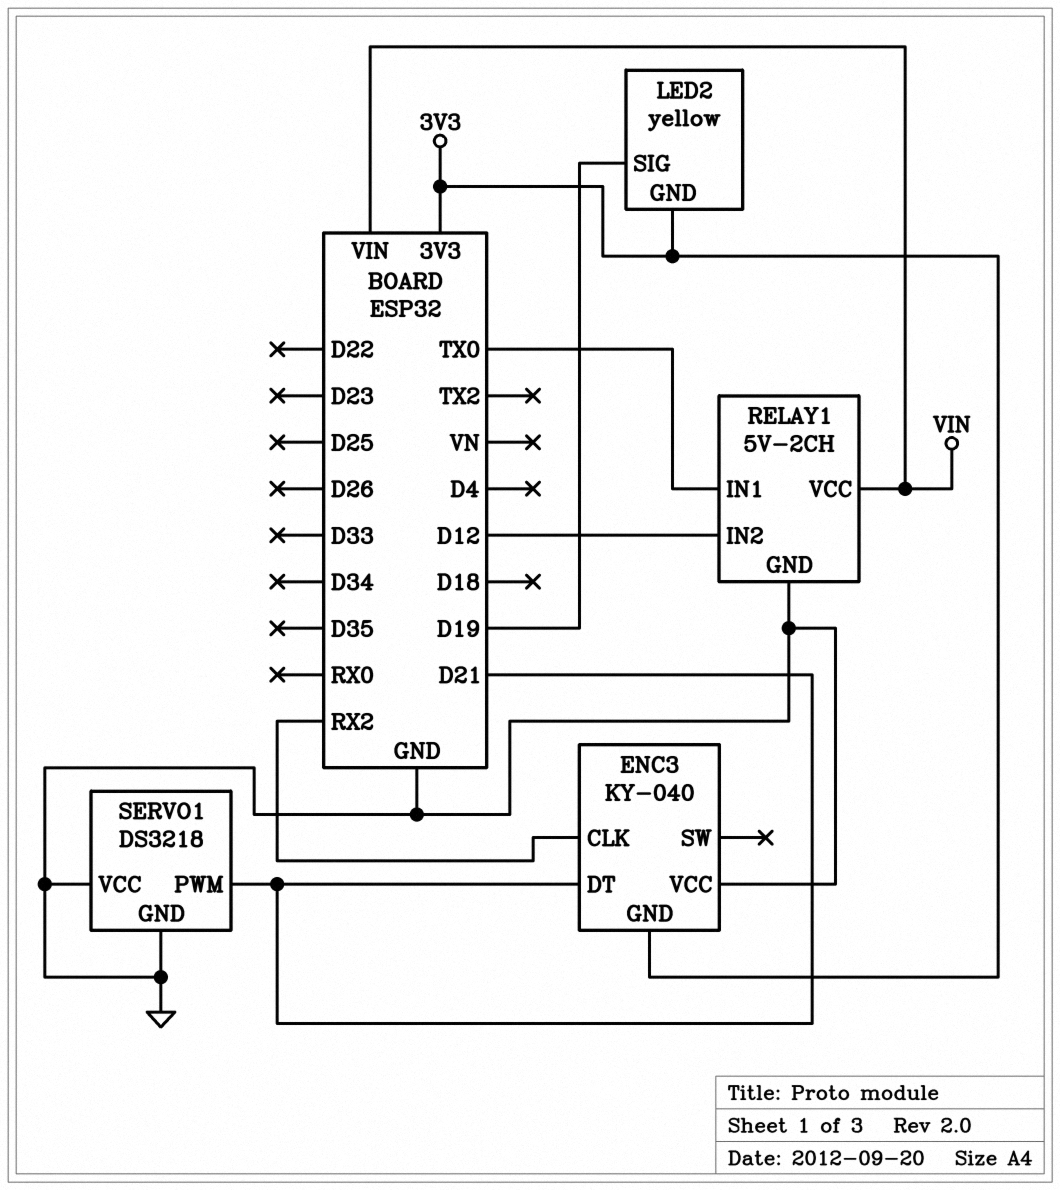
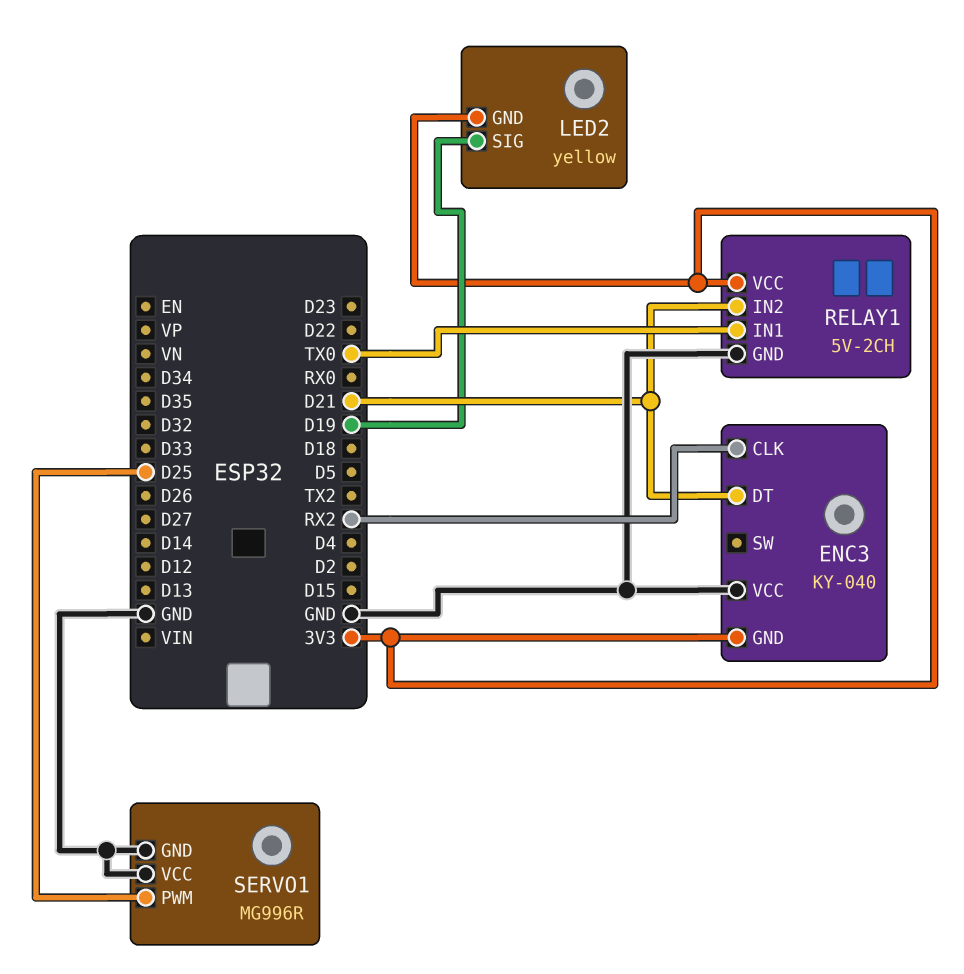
RELAY1 pin IN2: D12 -> D21
RELAY1 pin VCC: VIN -> 3V3
SERVO1: DS3218 -> MG996R
SERVO1 pin PWM: D21 -> D25

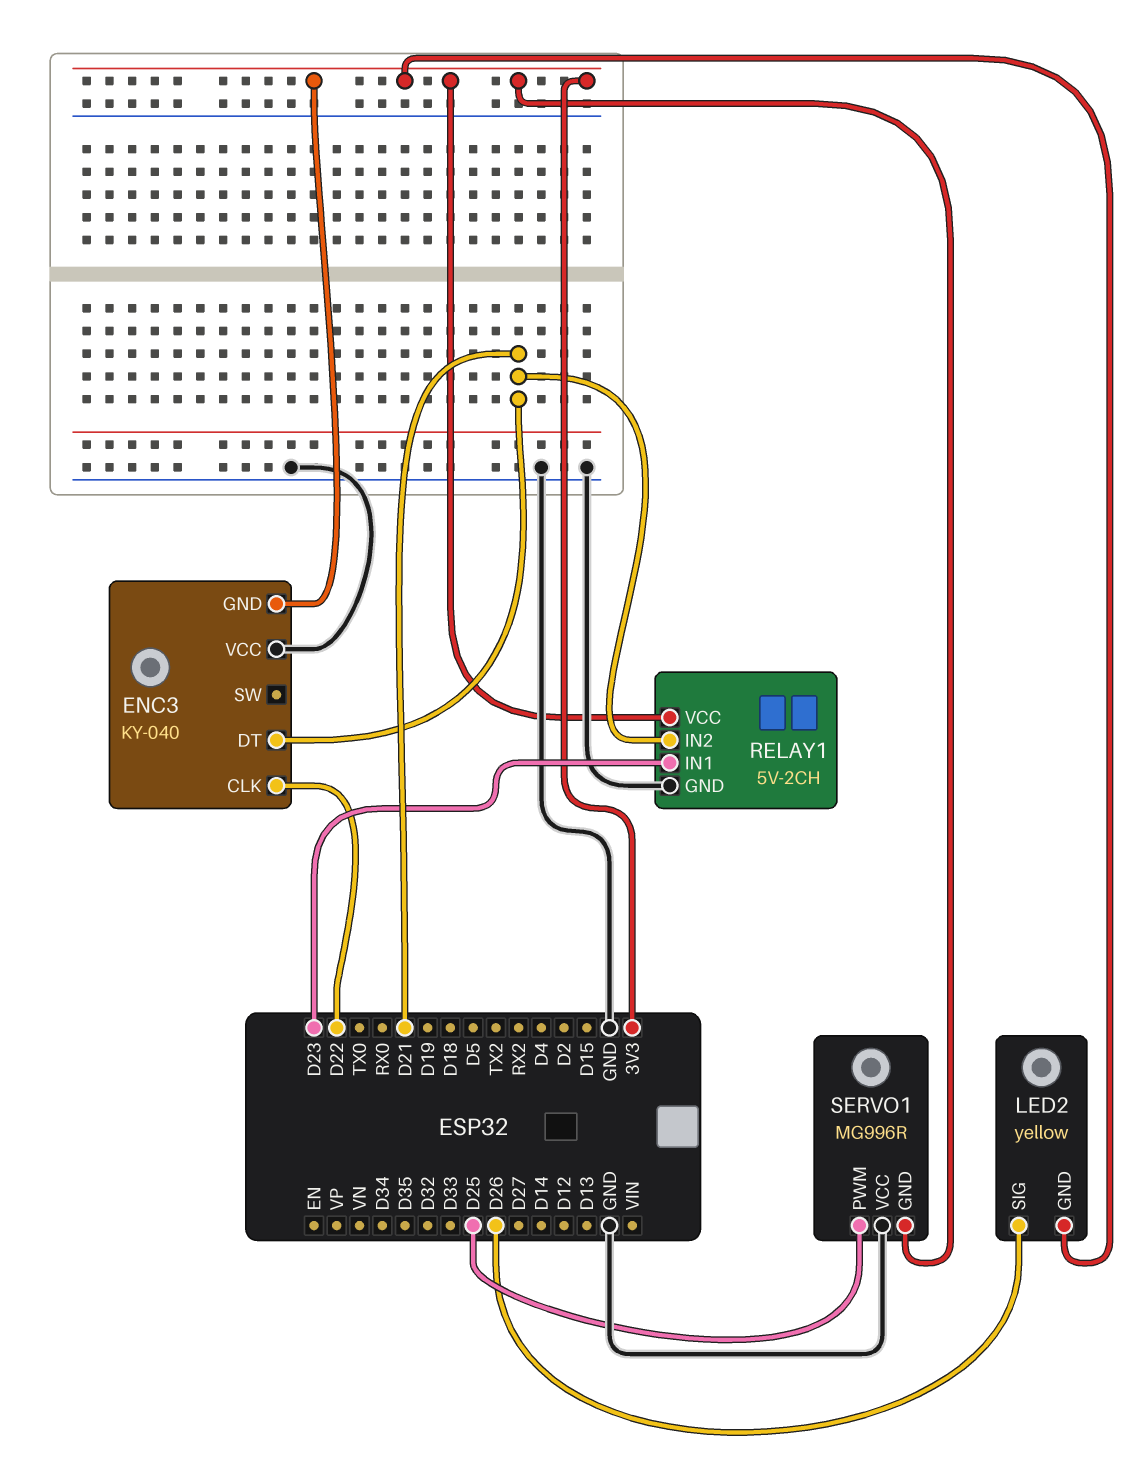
ENC3 pin CLK: RX2 -> D22
LED2 pin SIG: D19 -> D26
RELAY1 pin IN1: TX0 -> D23
SERVO1 pin GND: GND -> 3V3

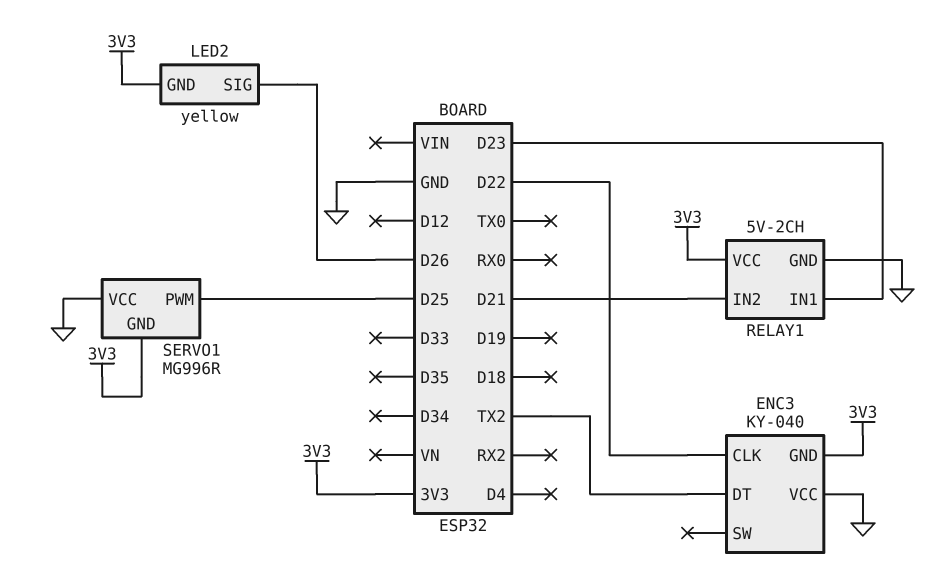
ENC3 pin DT: D21 -> TX2

